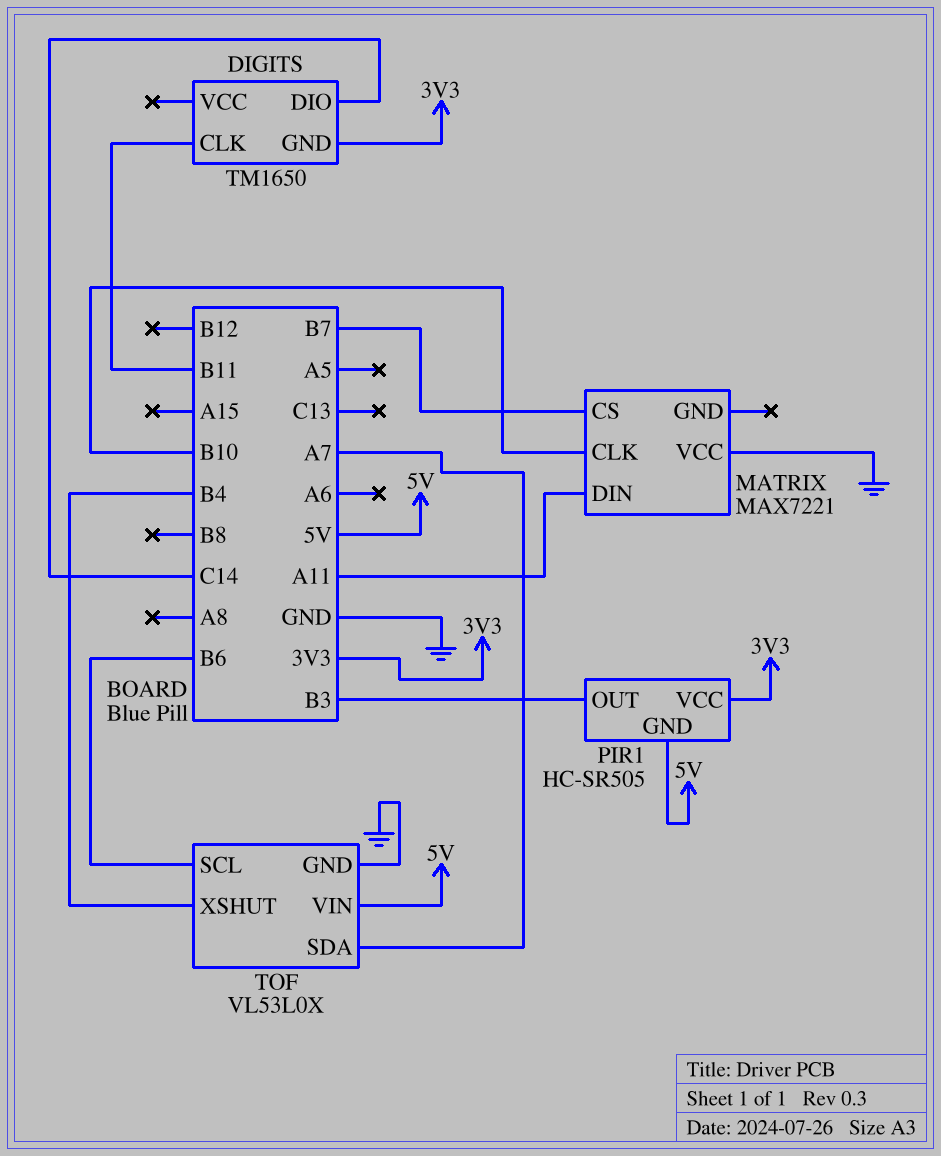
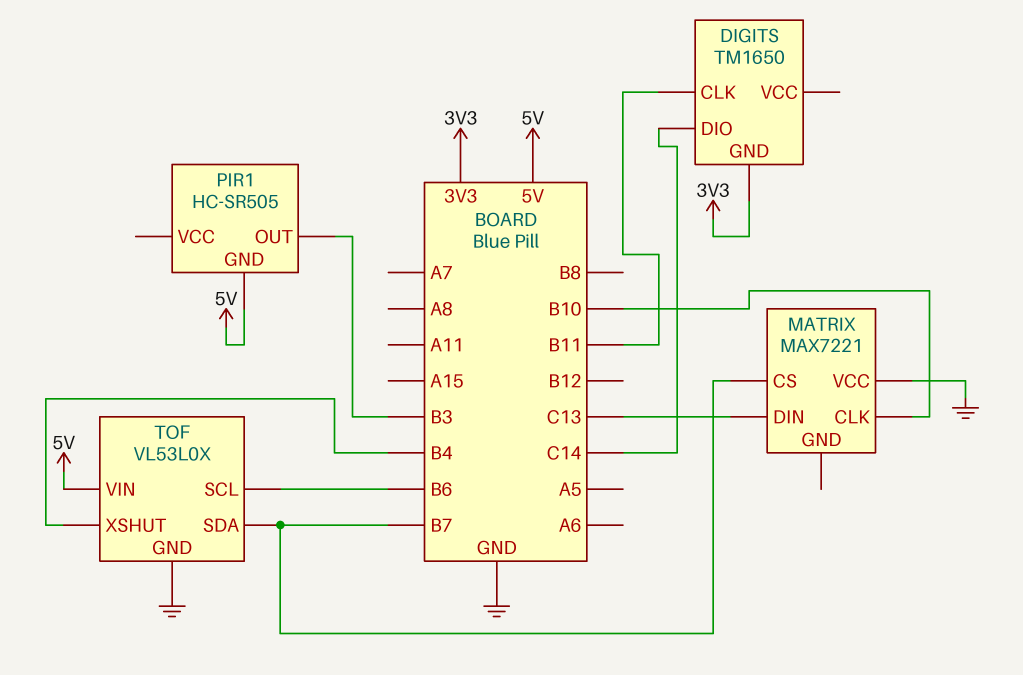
MATRIX pin DIN: A11 -> C13
PIR1 pin VCC: 3V3 -> none
TOF pin SDA: A7 -> B7

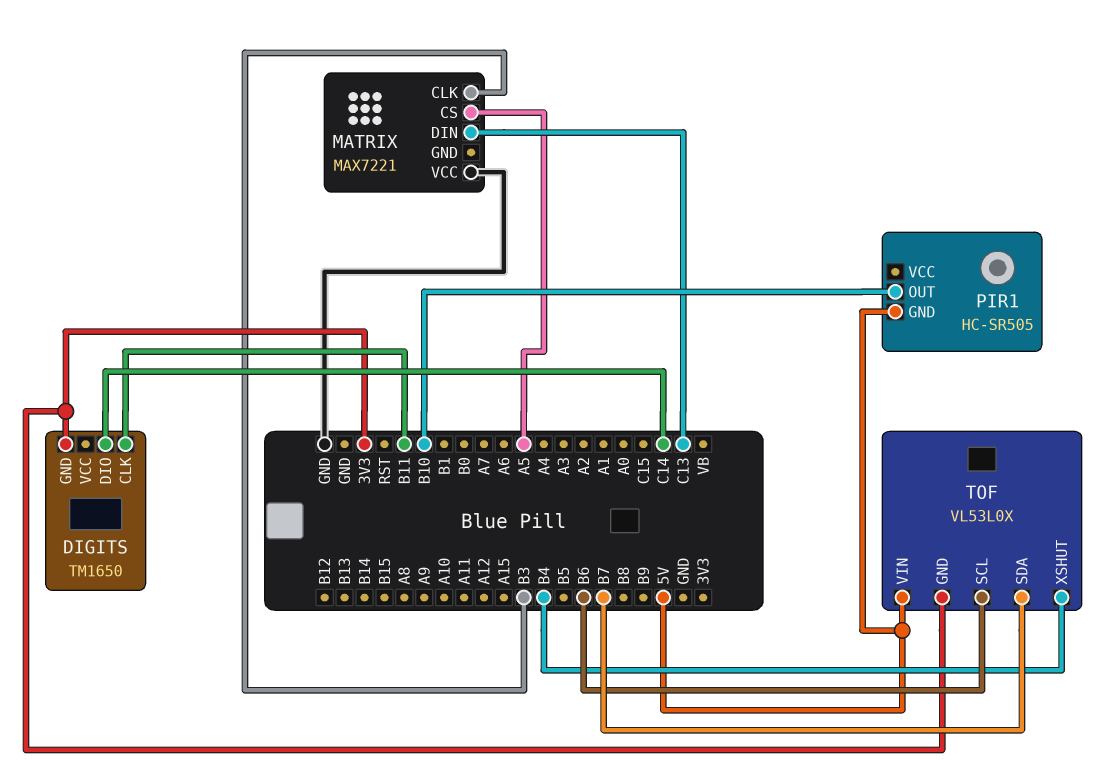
MATRIX pin CLK: B10 -> B3
MATRIX pin CS: B7 -> A5
PIR1 pin OUT: B3 -> B10
TOF pin GND: GND -> 3V3

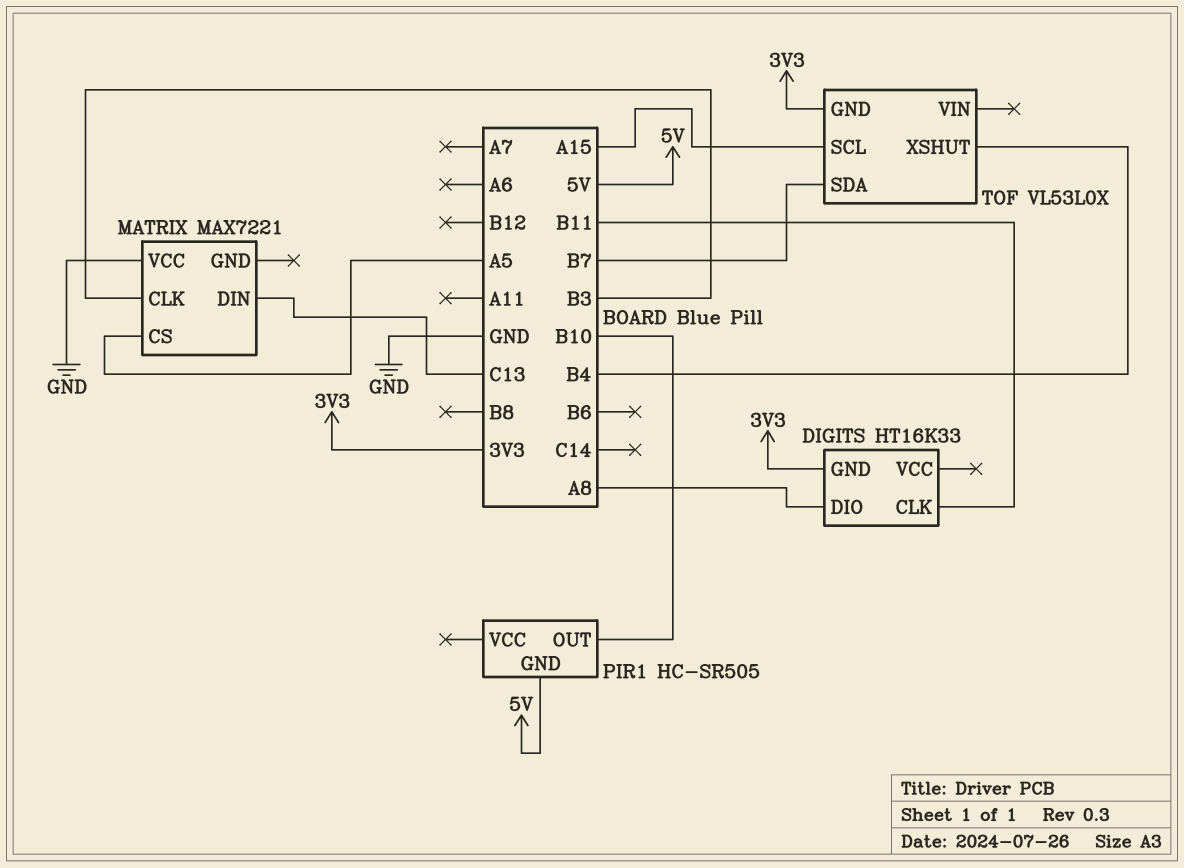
DIGITS: TM1650 -> HT16K33
DIGITS pin DIO: C14 -> A8
TOF pin SCL: B6 -> A15
TOF pin VIN: 5V -> none

